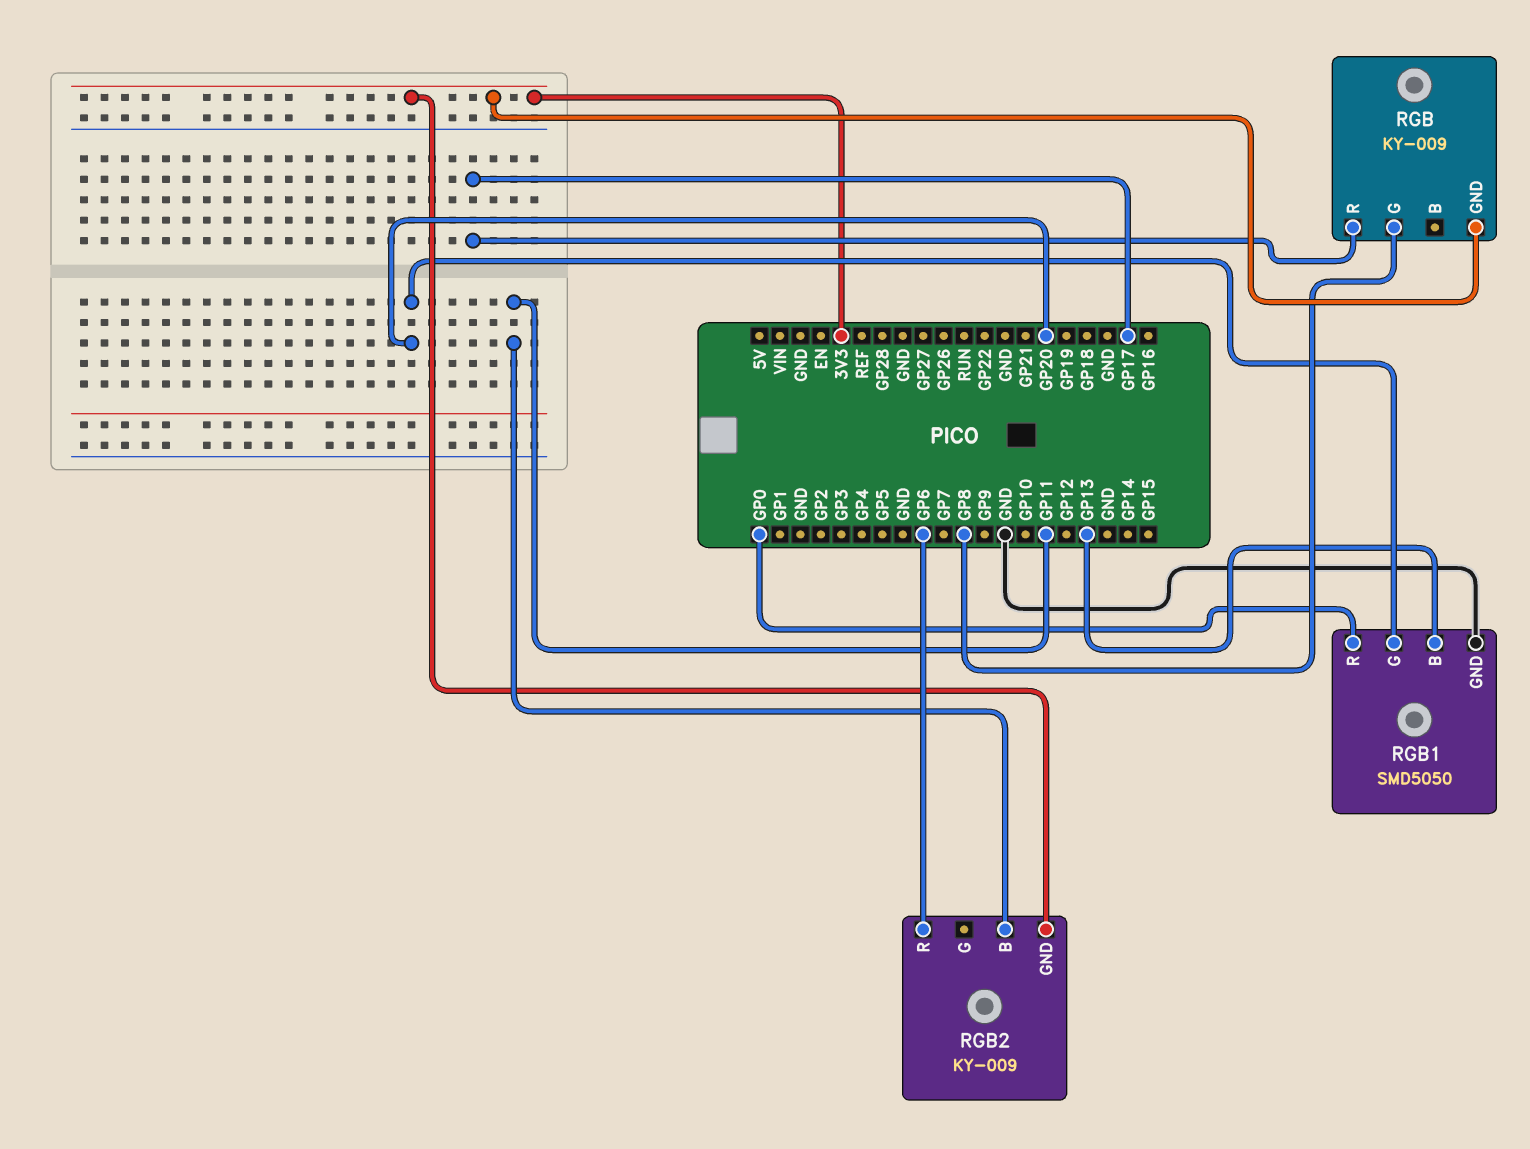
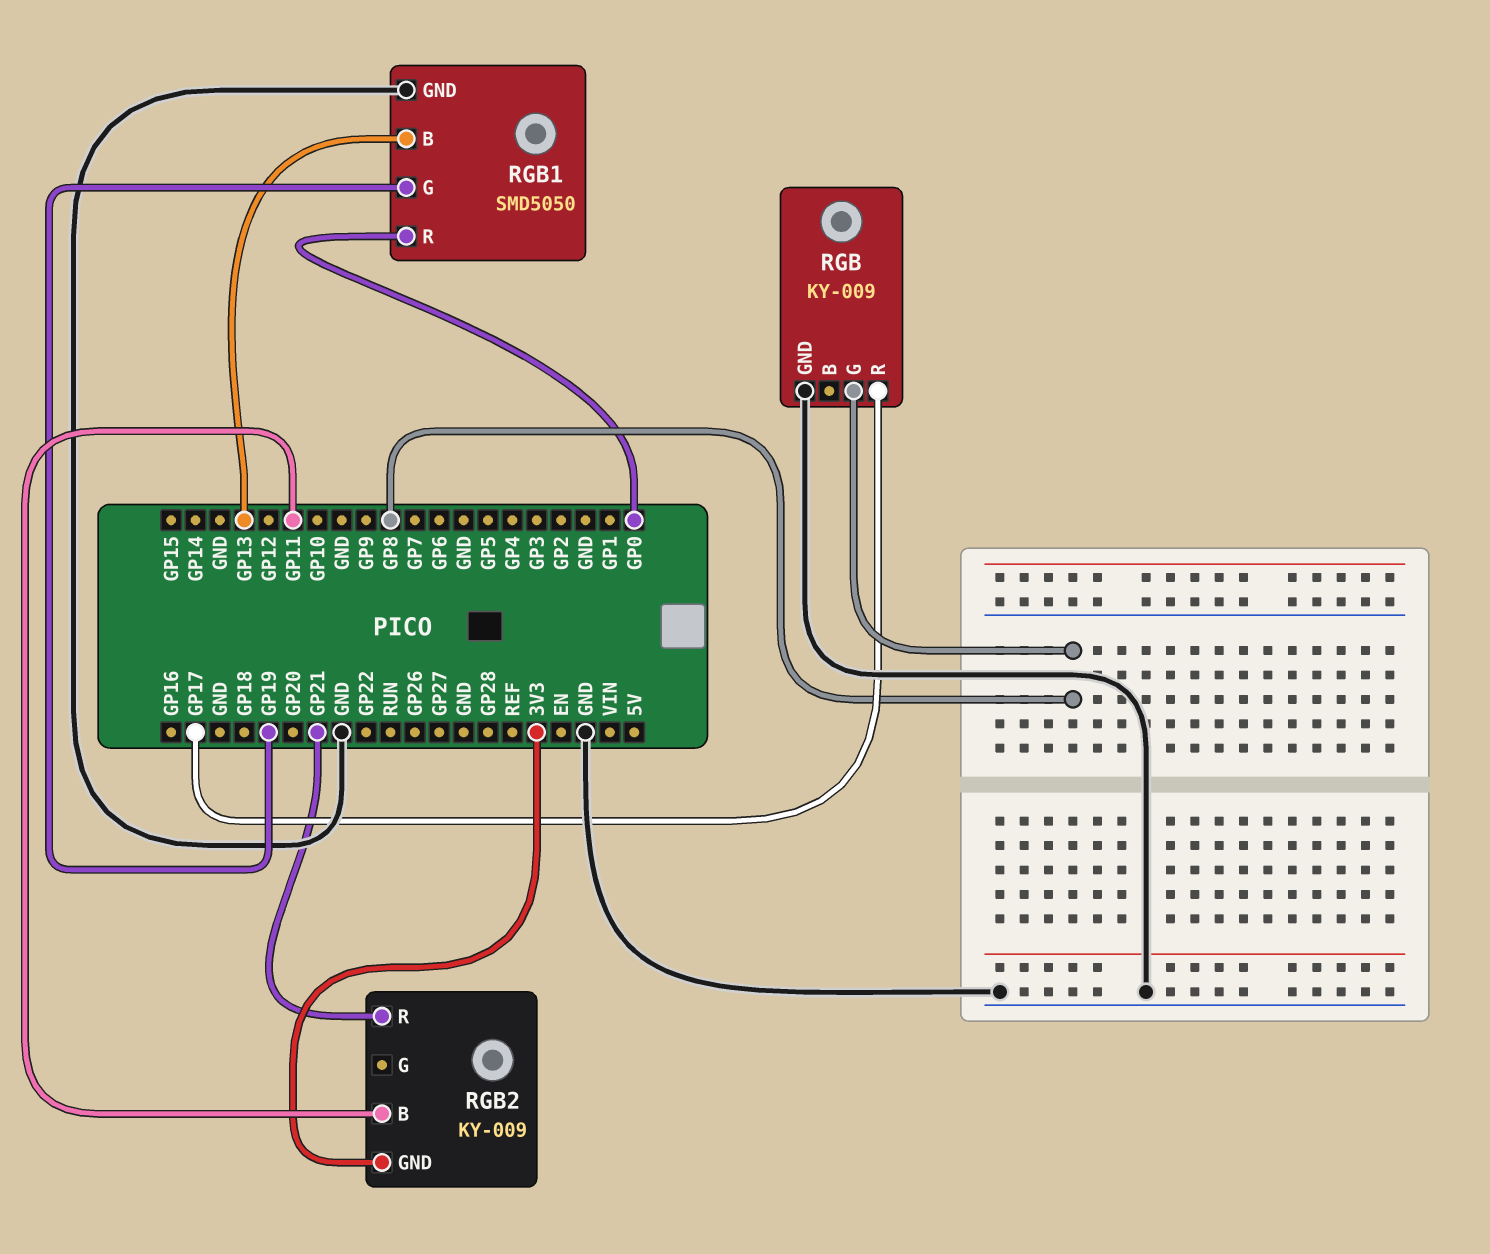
RGB pin GND: 3V3 -> GND
RGB1 pin G: GP20 -> GP19
RGB2 pin R: GP6 -> GP21

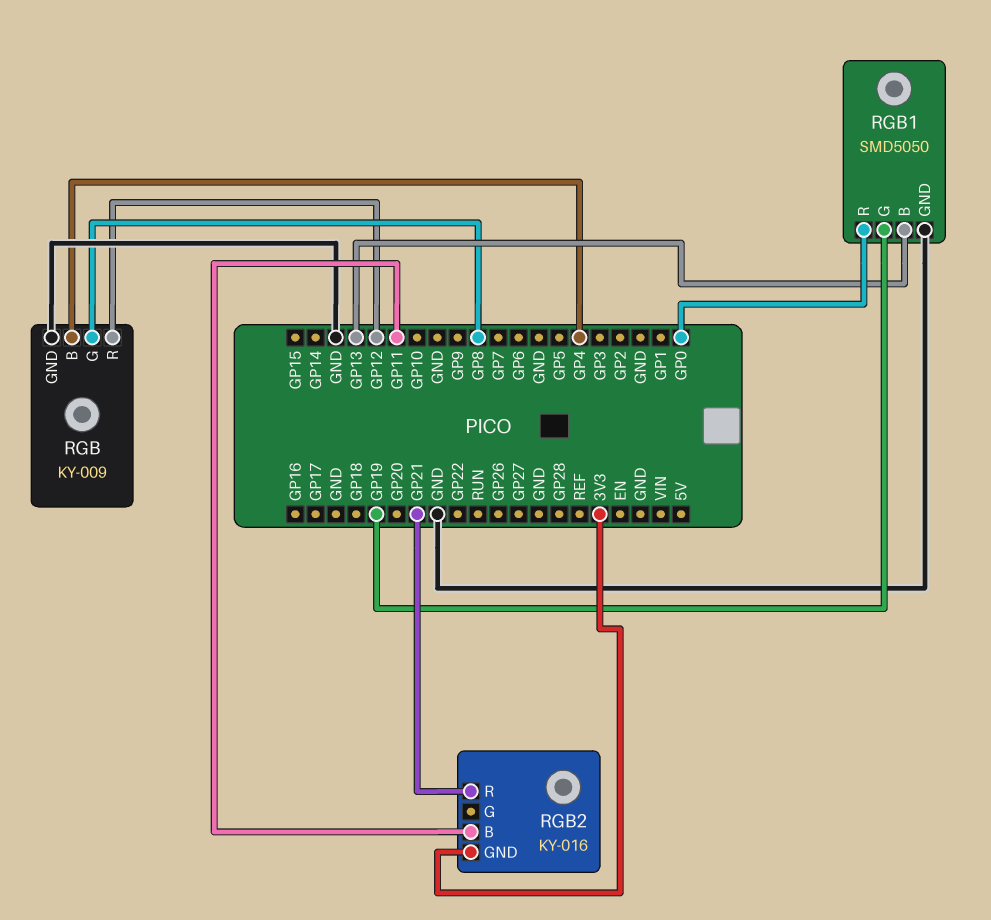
RGB pin B: none -> GP4
RGB pin R: GP17 -> GP12
RGB2: KY-009 -> KY-016

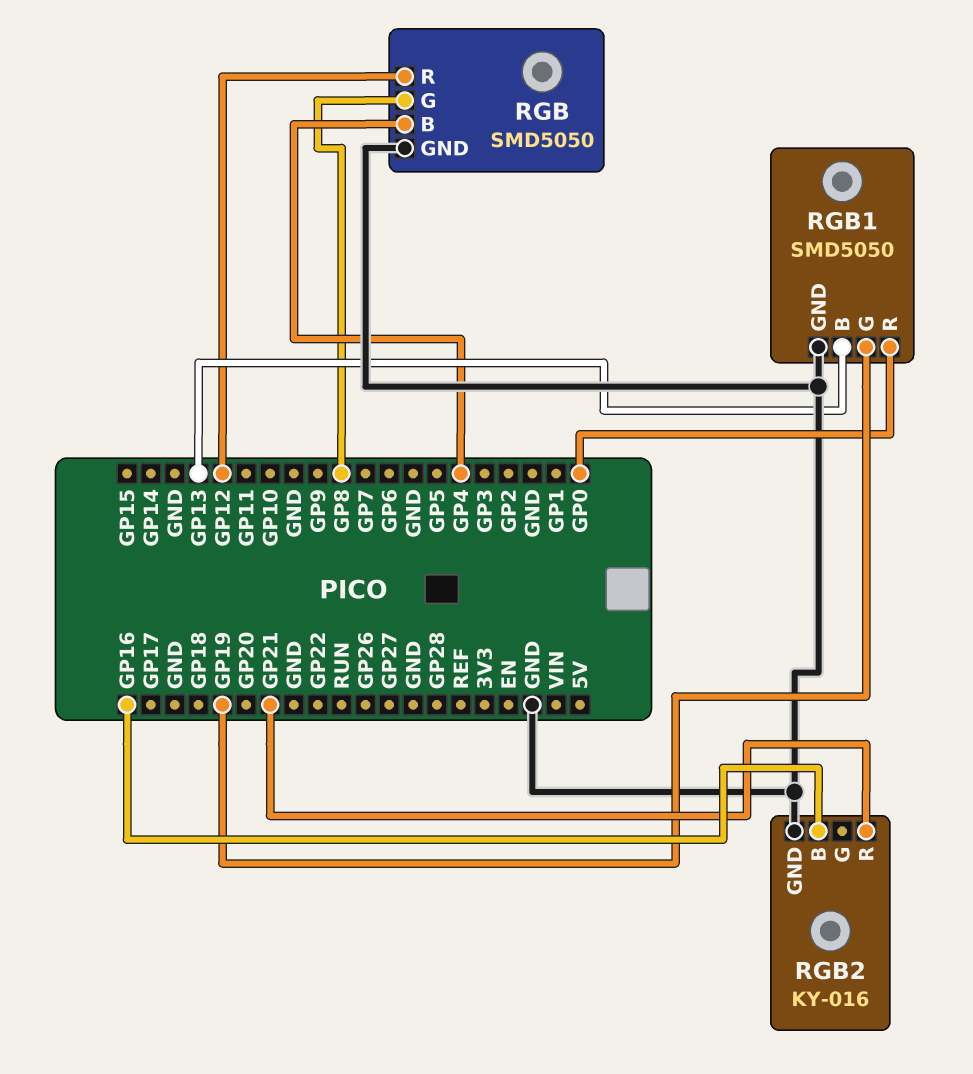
RGB: KY-009 -> SMD5050
RGB2 pin B: GP11 -> GP16
RGB2 pin GND: 3V3 -> GND

